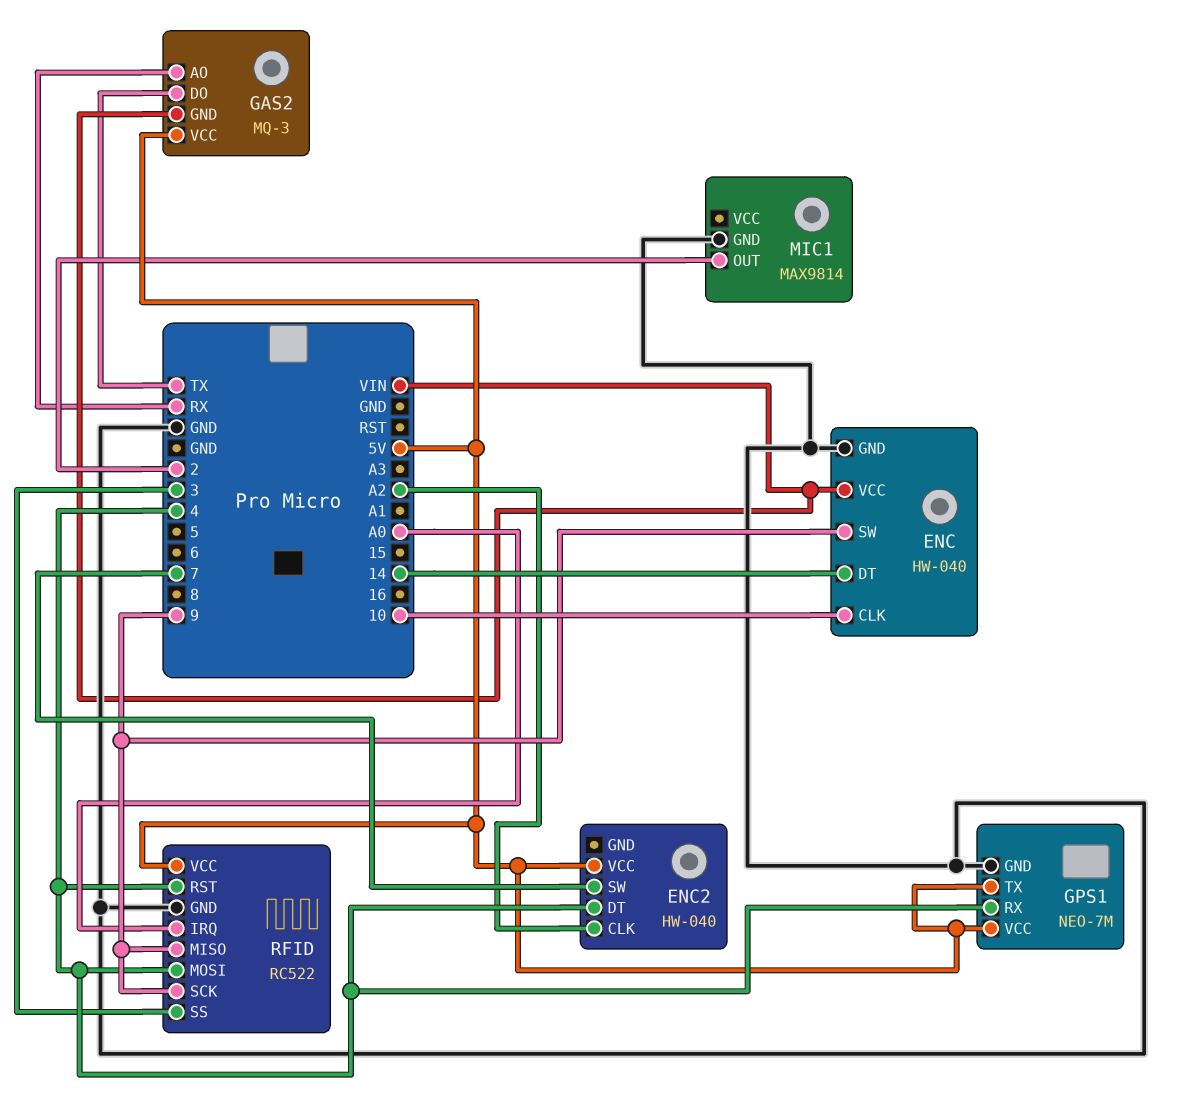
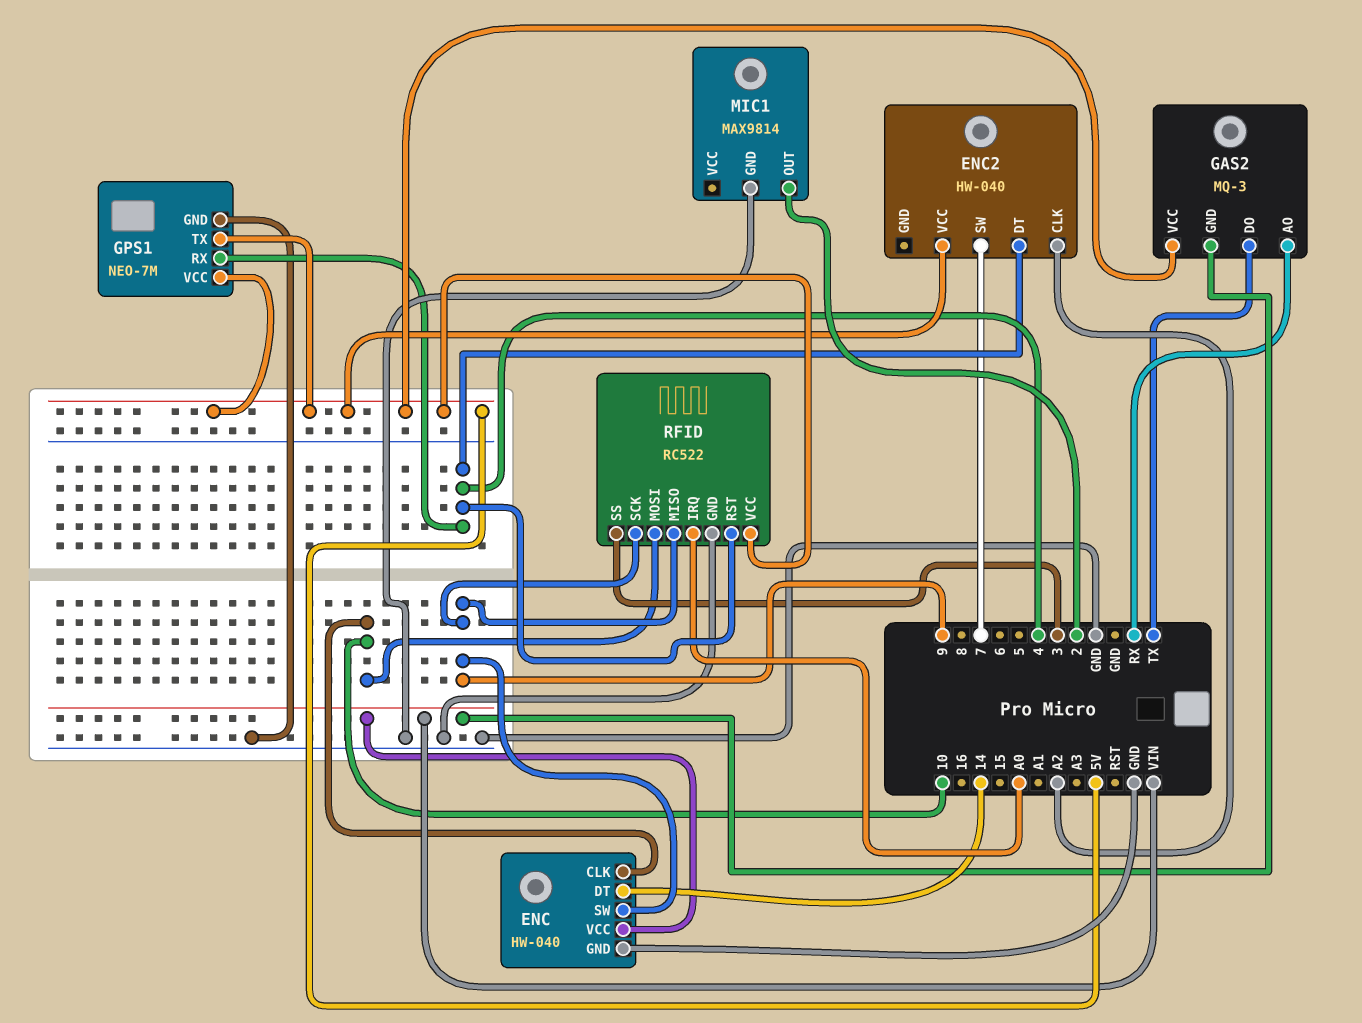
RFID pin MOSI: 4 -> 10

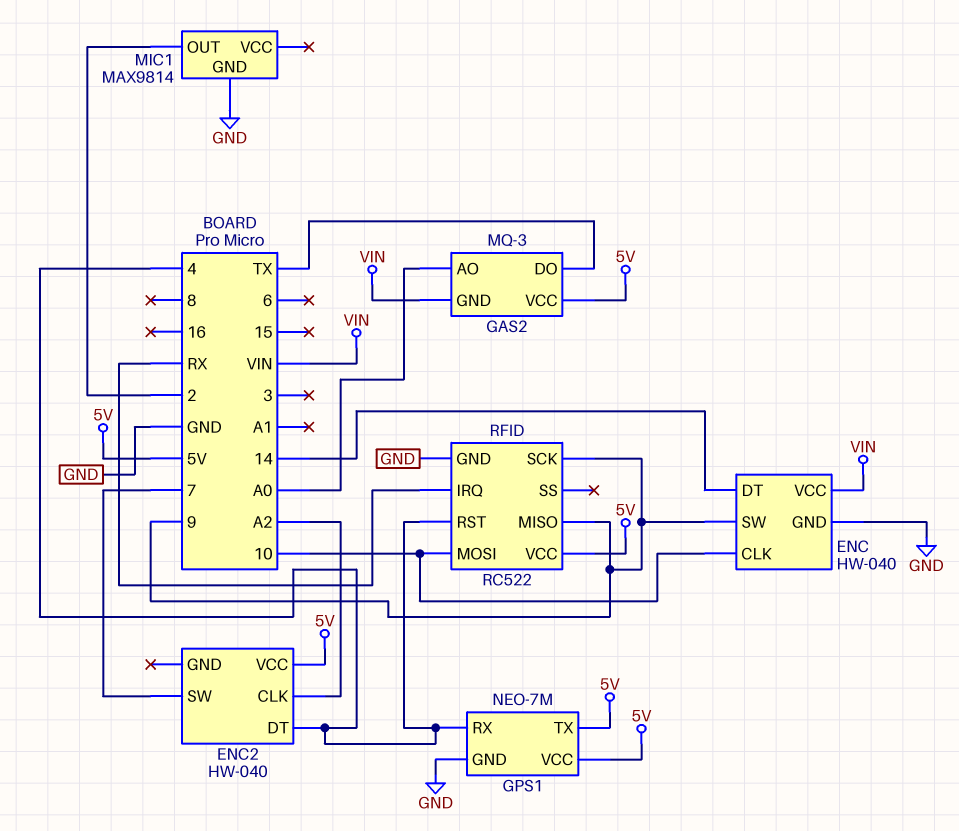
GAS2 pin AO: RX -> A0
RFID pin IRQ: A0 -> RX
RFID pin SS: 3 -> none

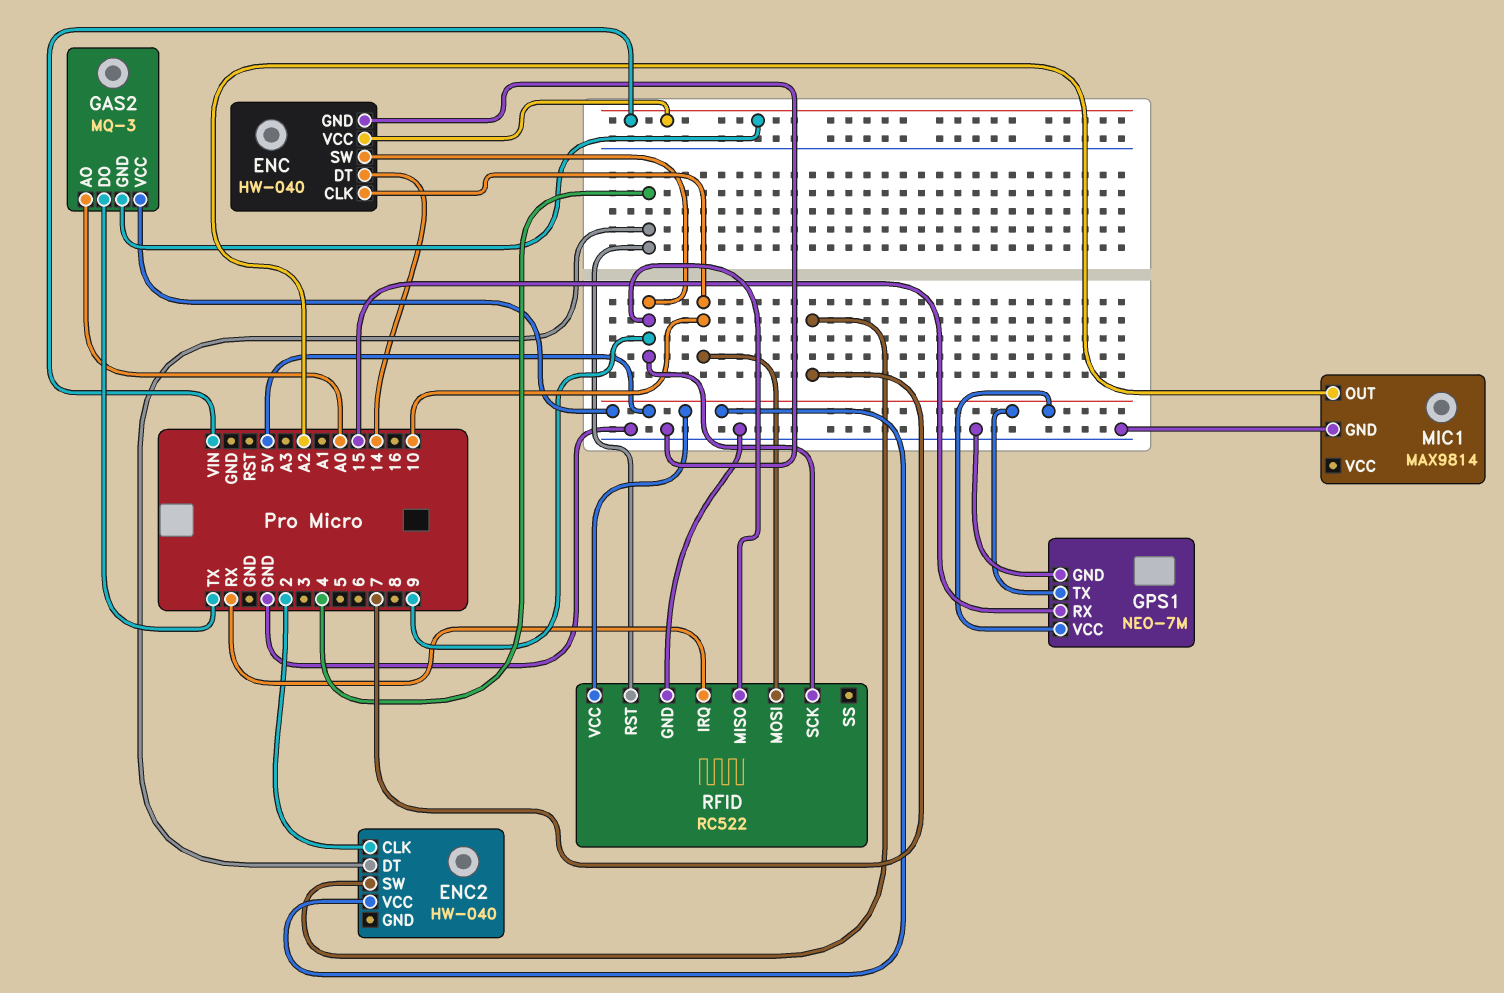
ENC2 pin CLK: A2 -> 2
GPS1 pin RX: 4 -> 15
MIC1 pin OUT: 2 -> A2

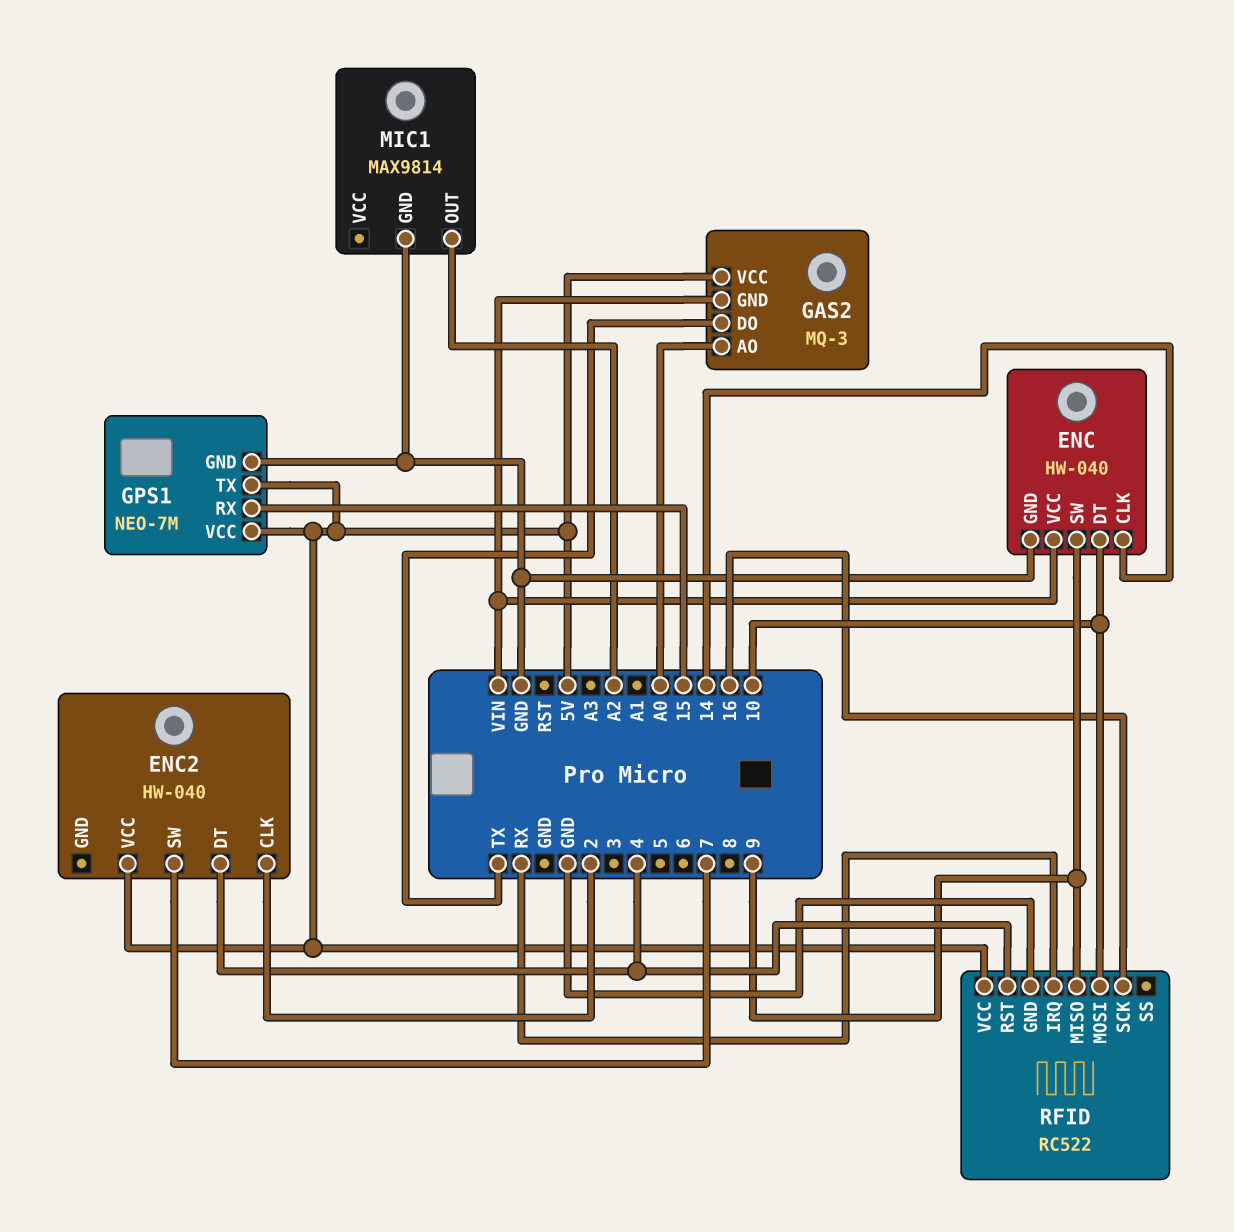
ENC pin CLK: 10 -> 14
ENC pin DT: 14 -> 10
RFID pin SCK: 9 -> 16

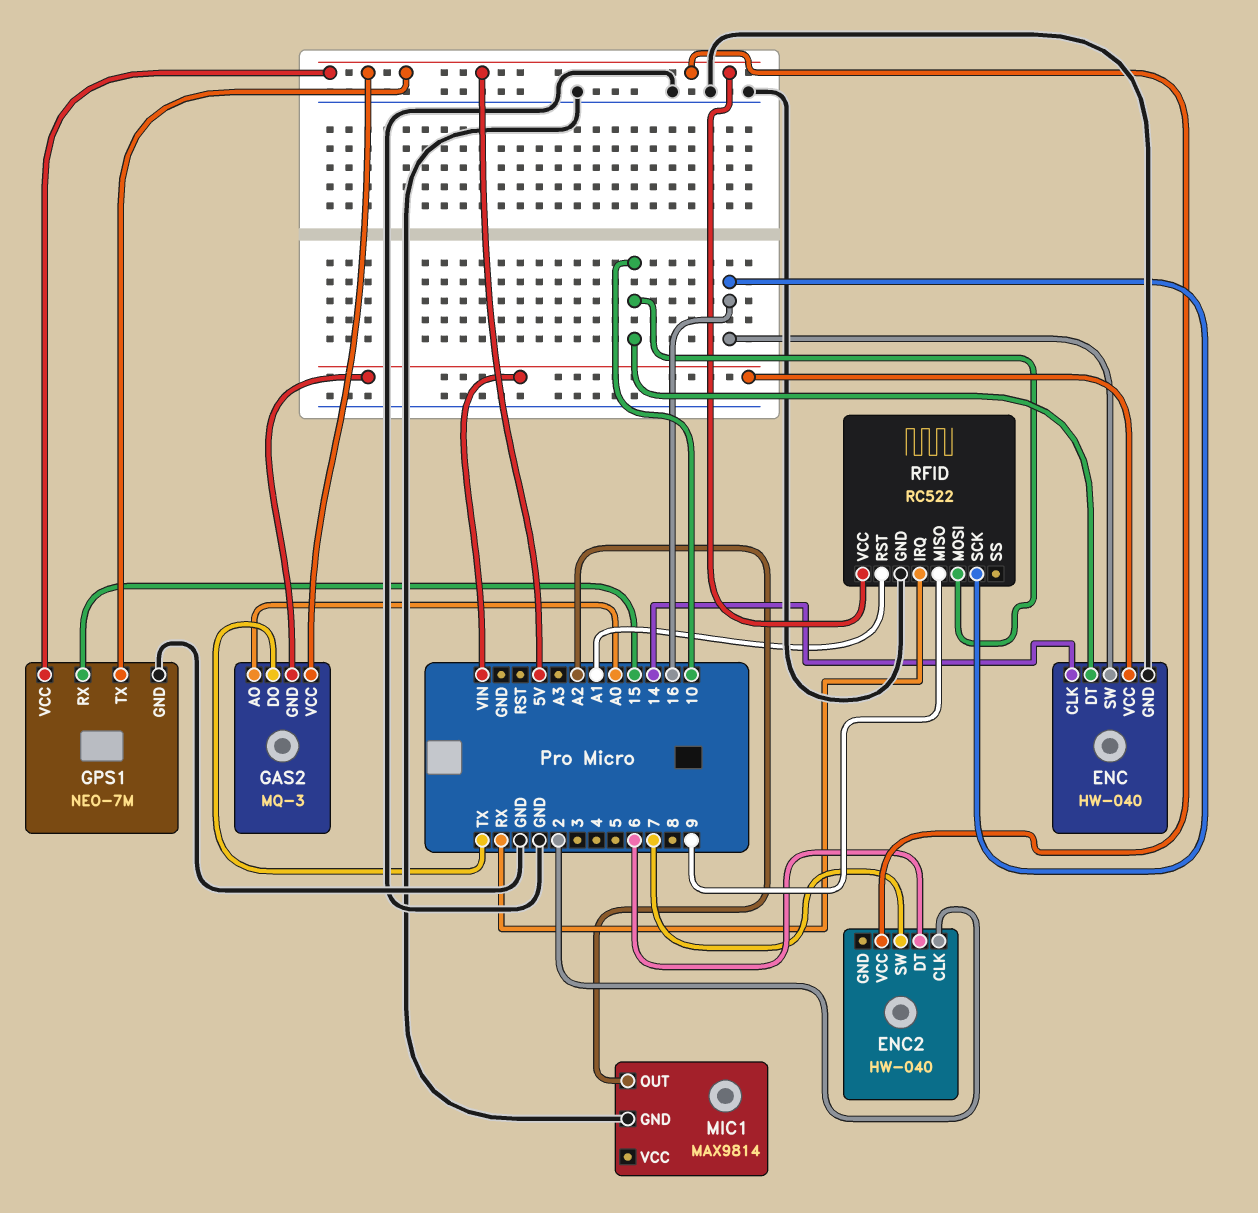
ENC pin SW: 9 -> 16
ENC2 pin DT: 4 -> 6
RFID pin RST: 4 -> A1

